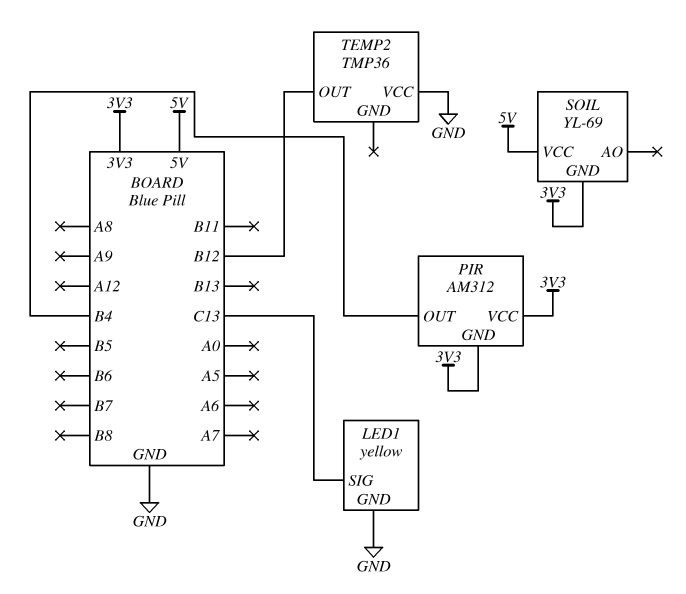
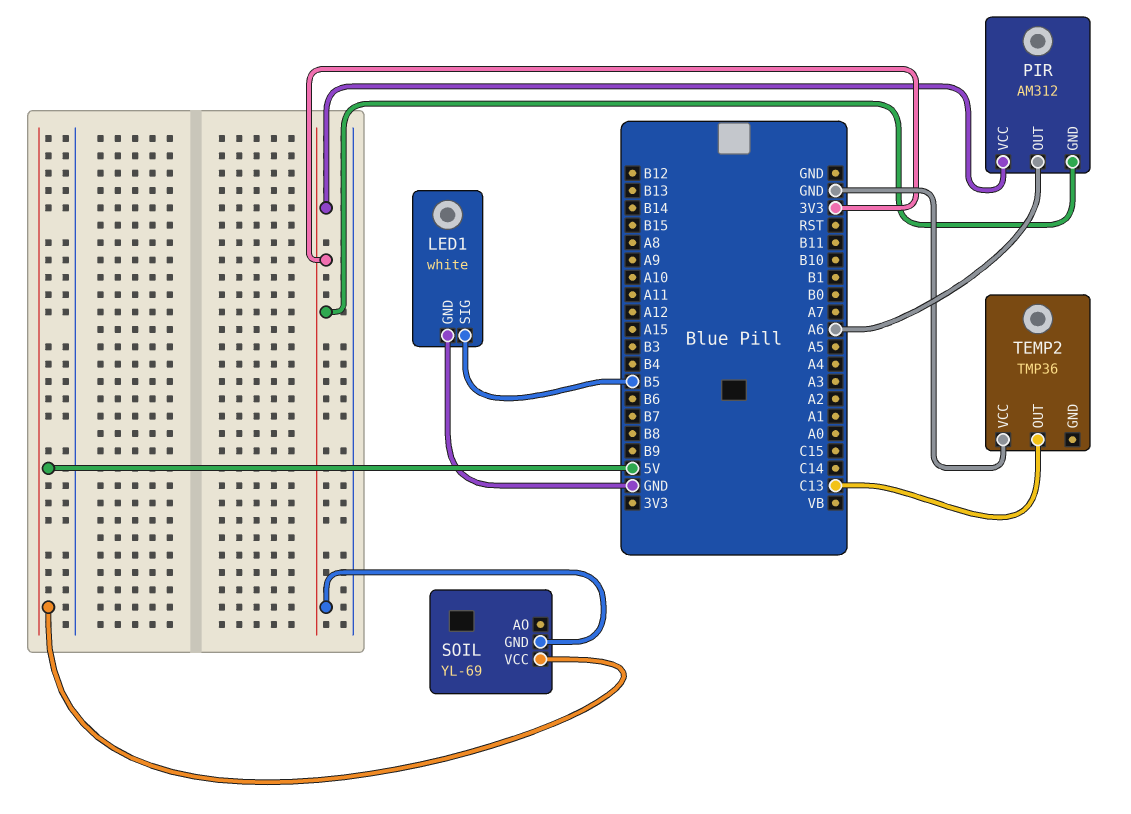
LED1: yellow -> white
LED1 pin SIG: C13 -> B5
PIR pin OUT: B4 -> A6
TEMP2 pin OUT: B12 -> C13

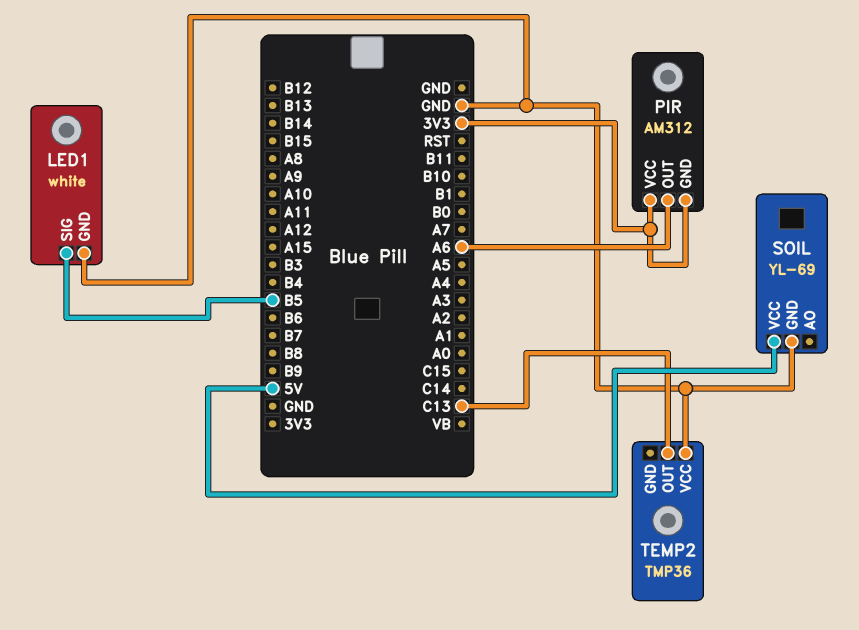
SOIL pin GND: 3V3 -> GND

